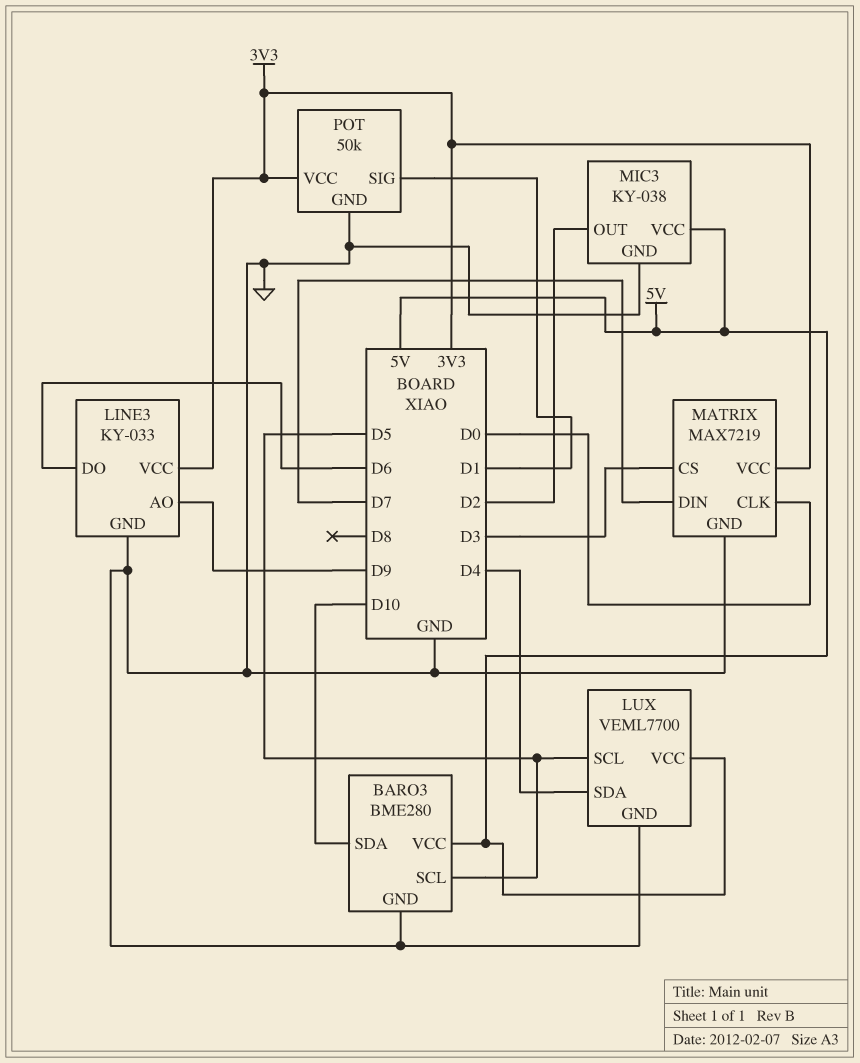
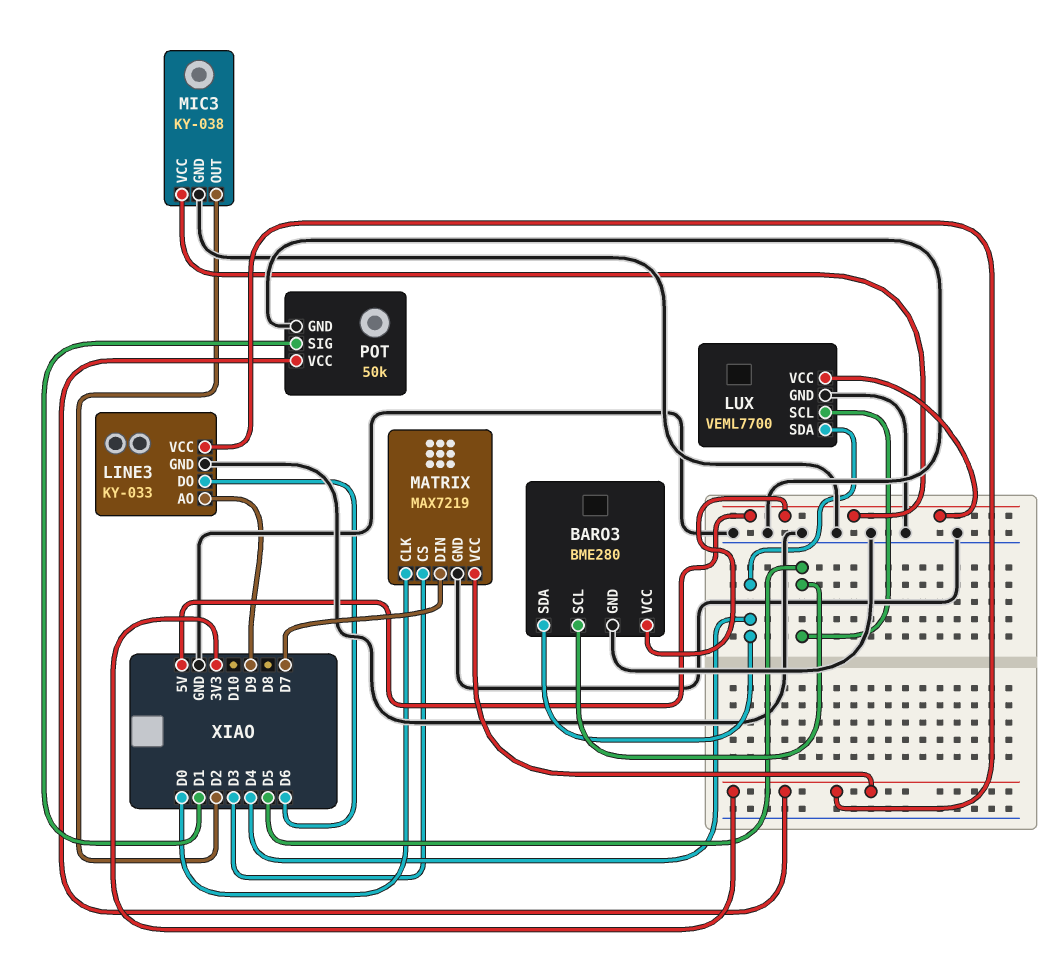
BARO3 pin SDA: D10 -> D4

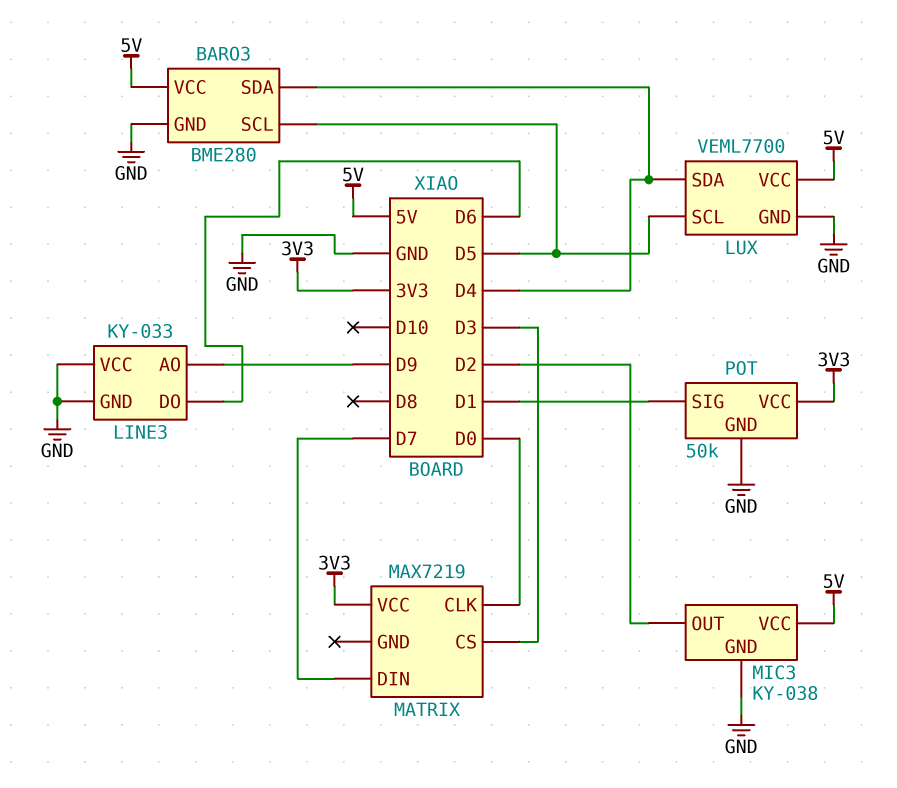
LINE3 pin VCC: 3V3 -> GND
MATRIX pin GND: GND -> none

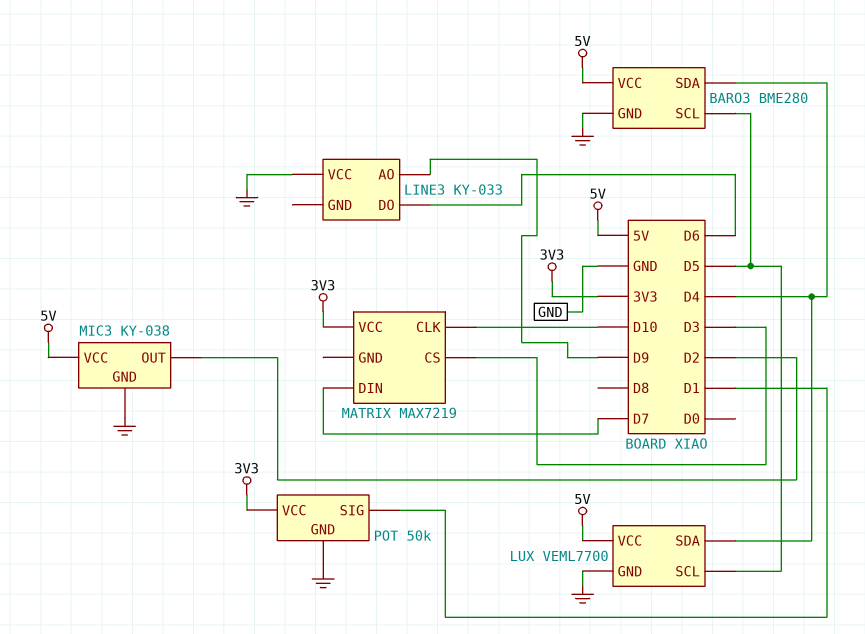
LINE3 pin GND: GND -> none
MATRIX pin CLK: D0 -> D10

